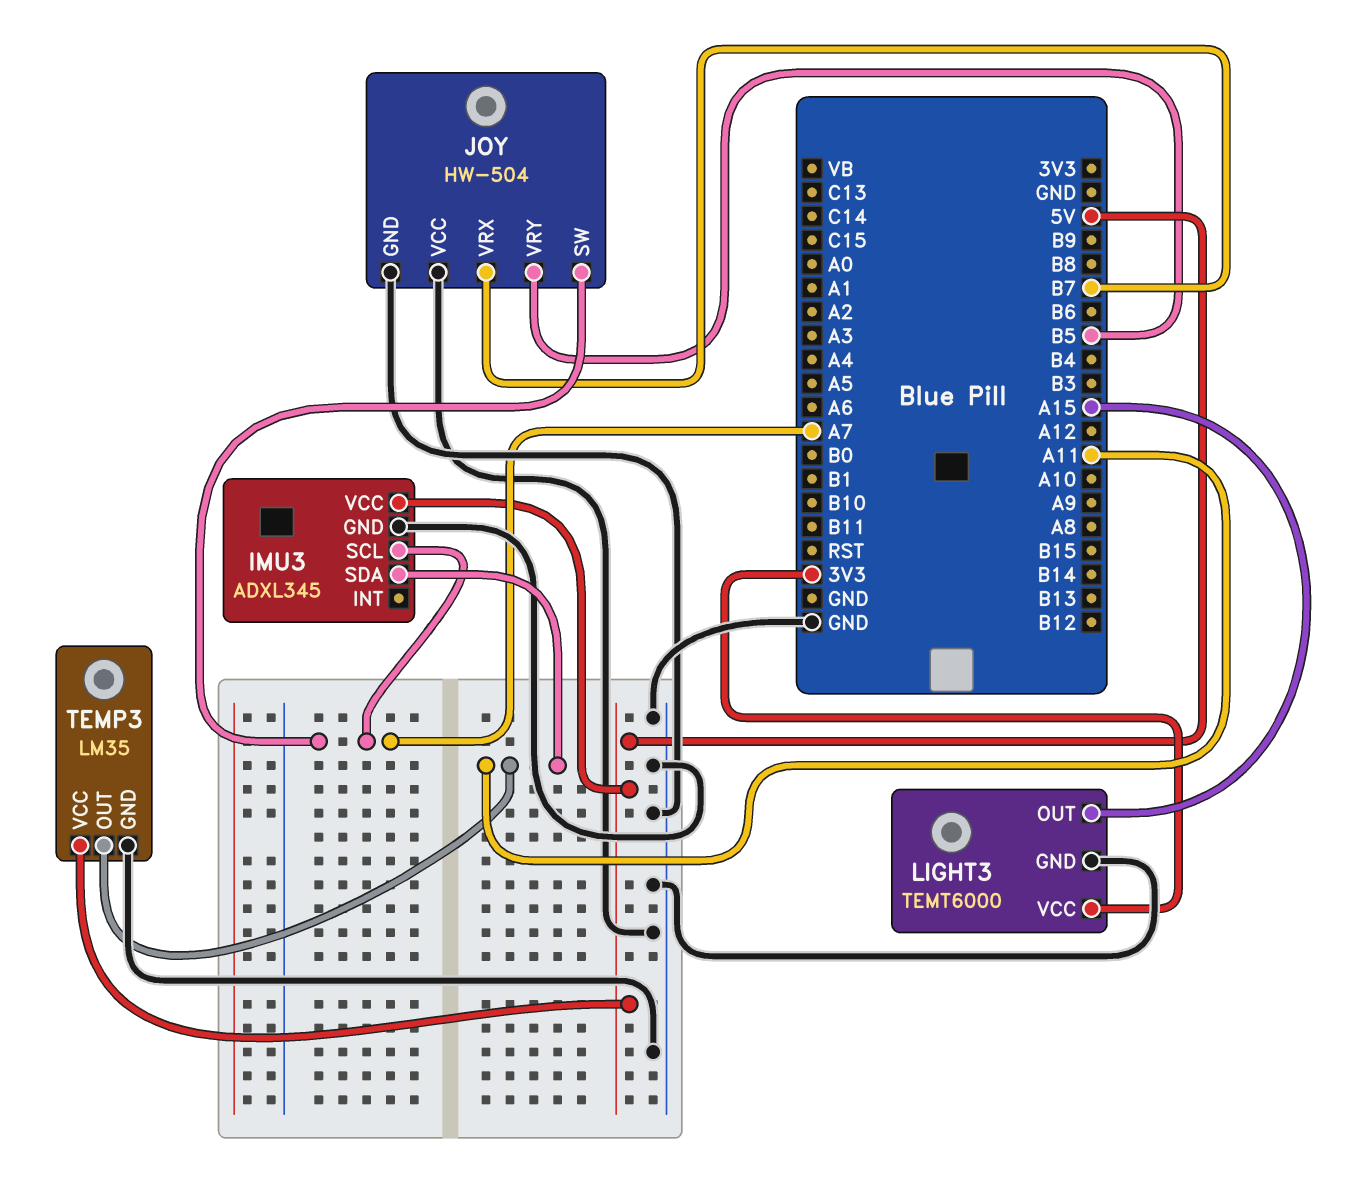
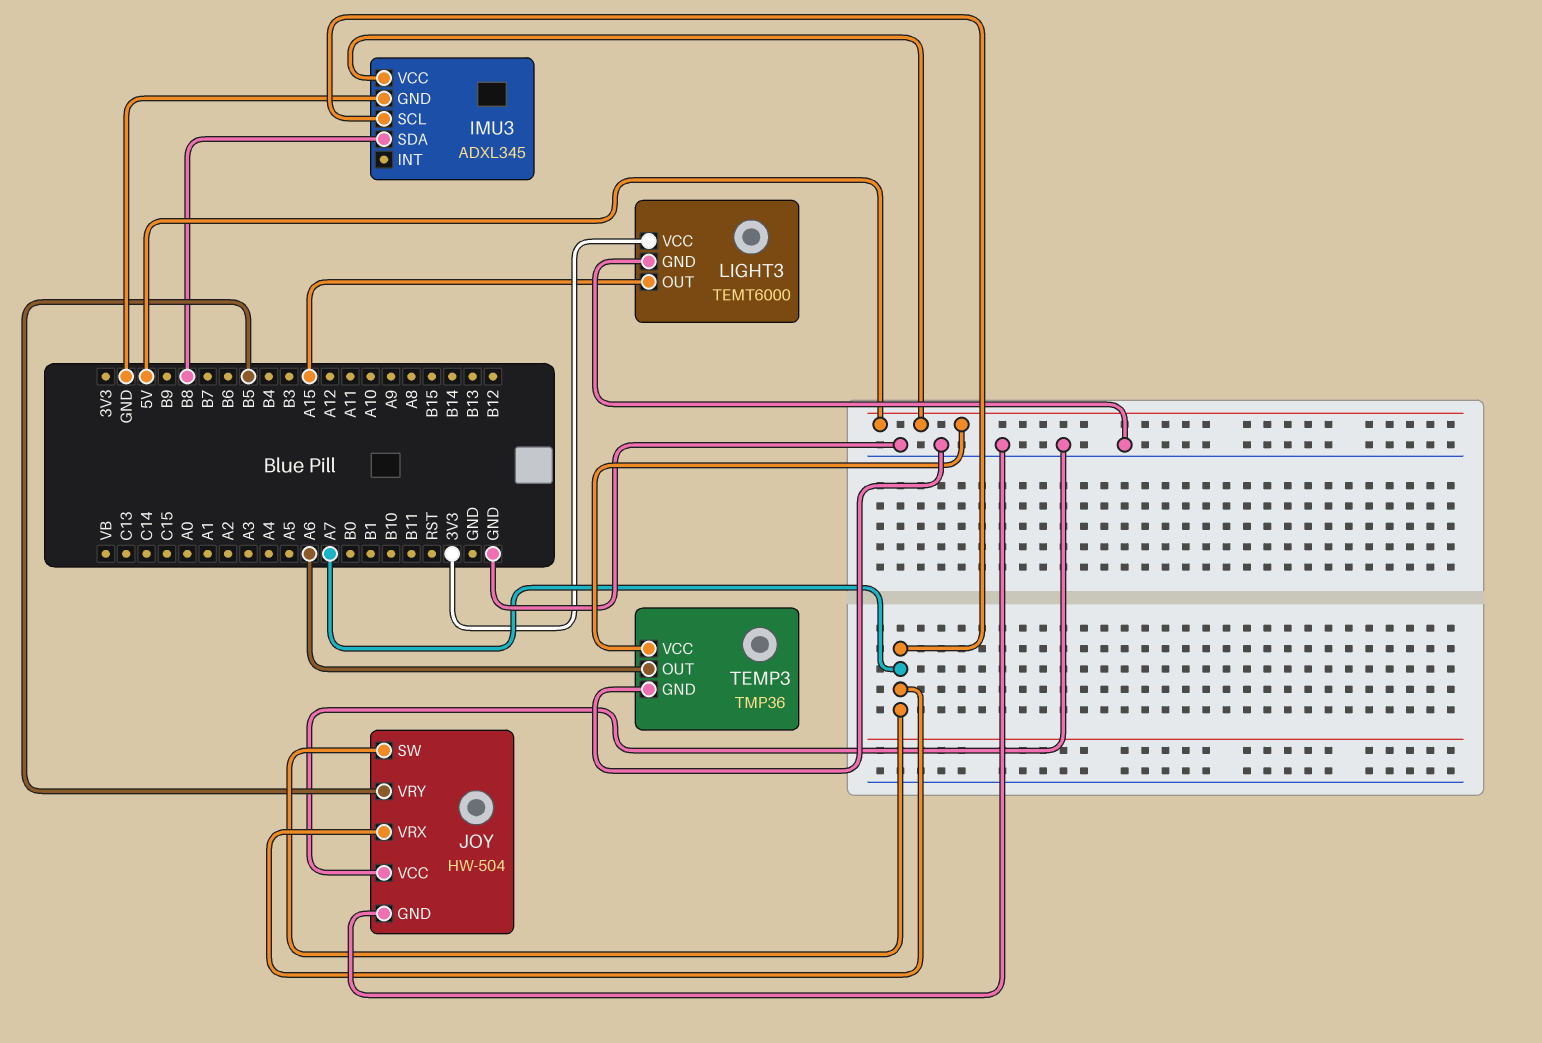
IMU3 pin SDA: A11 -> B8
JOY pin VRX: B7 -> A7
TEMP3: LM35 -> TMP36
TEMP3 pin OUT: A11 -> A6

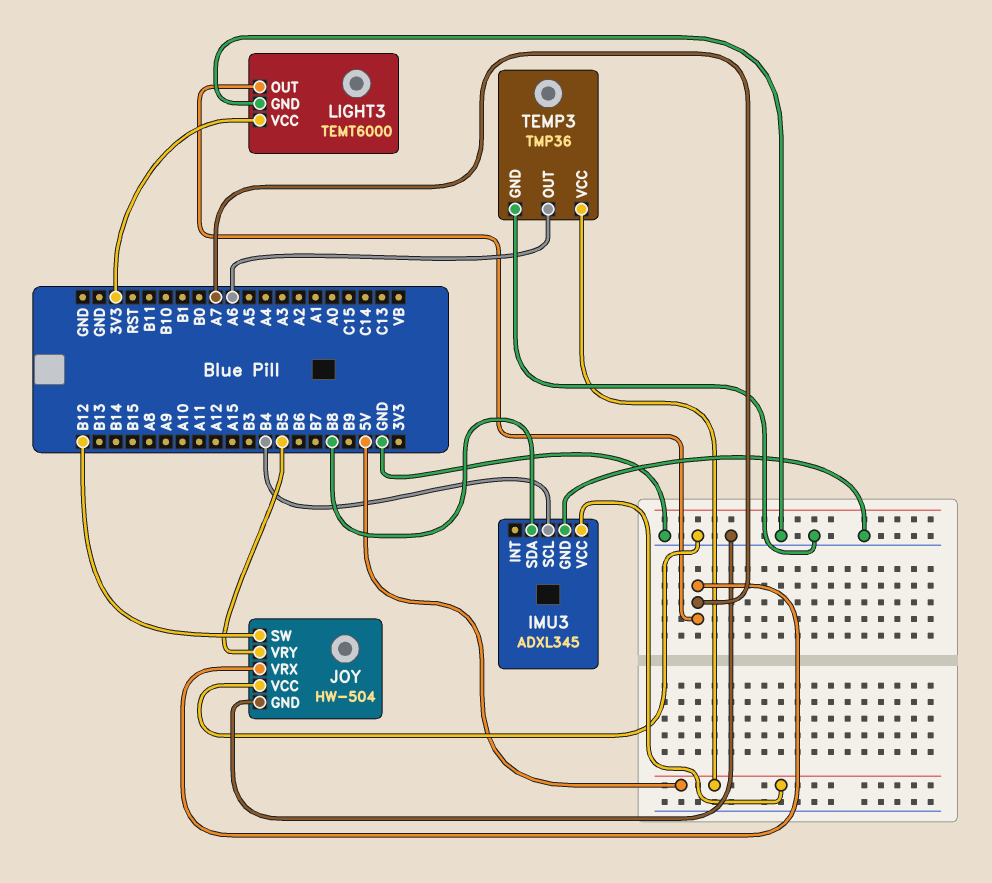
IMU3 pin SCL: A7 -> B4
JOY pin SW: A7 -> B12
LIGHT3 pin OUT: A15 -> A7

